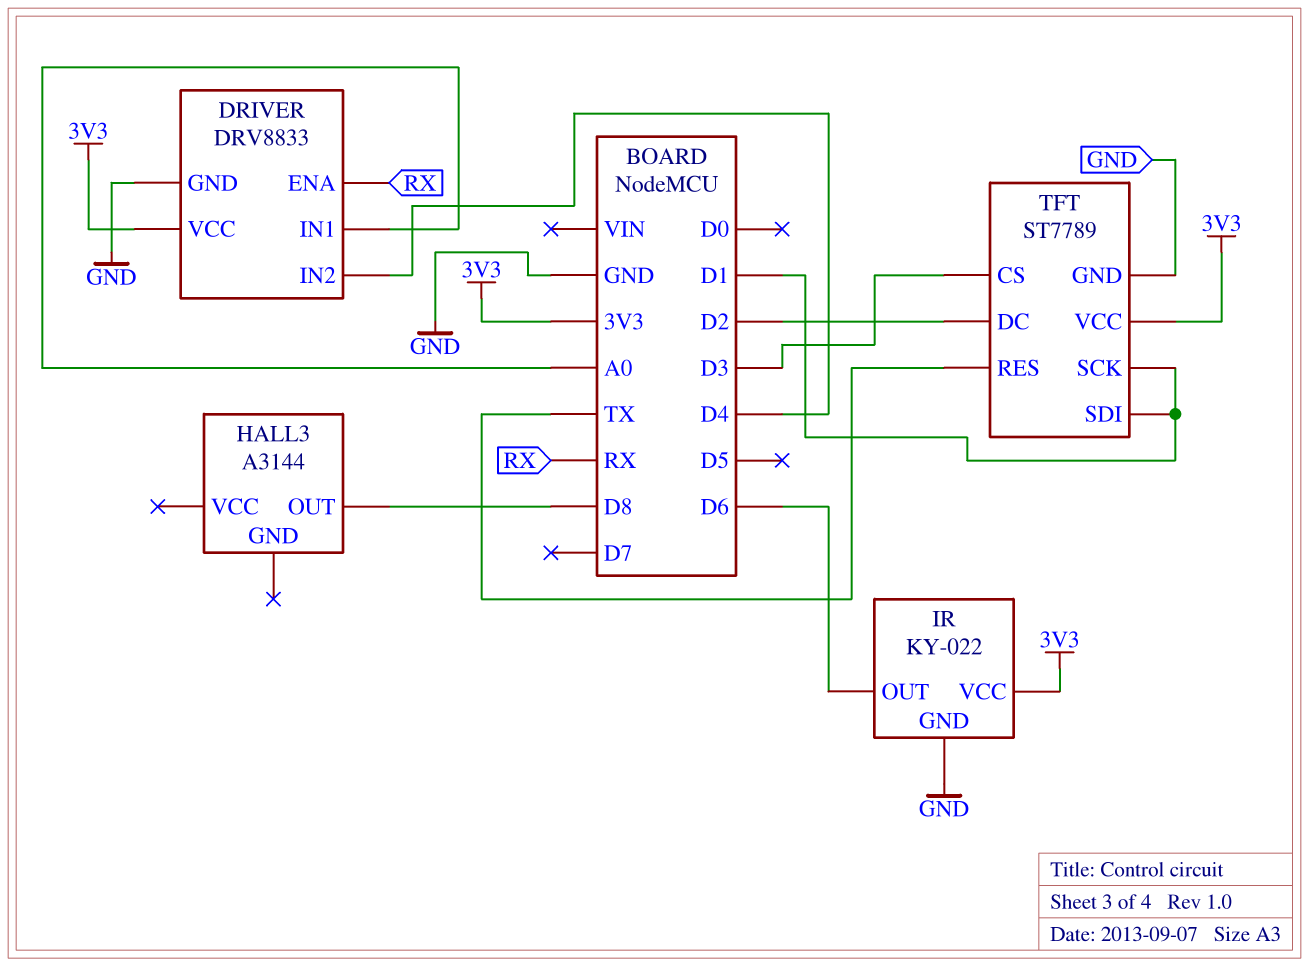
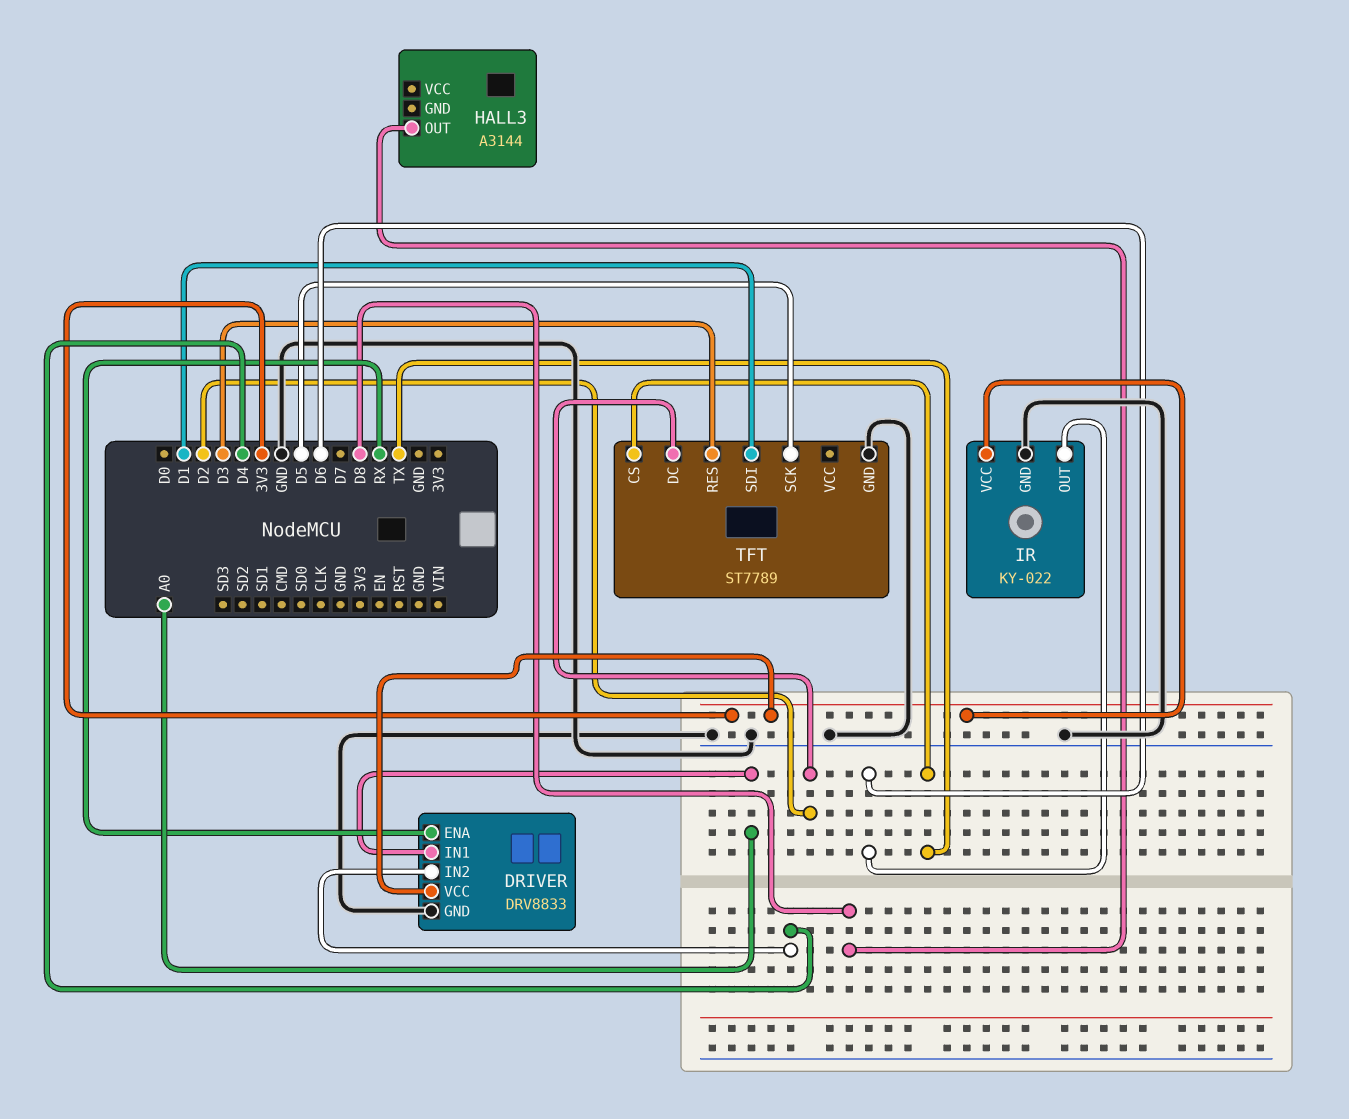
TFT pin CS: D3 -> TX
TFT pin RES: TX -> D3
TFT pin SCK: D1 -> D5
TFT pin VCC: 3V3 -> none

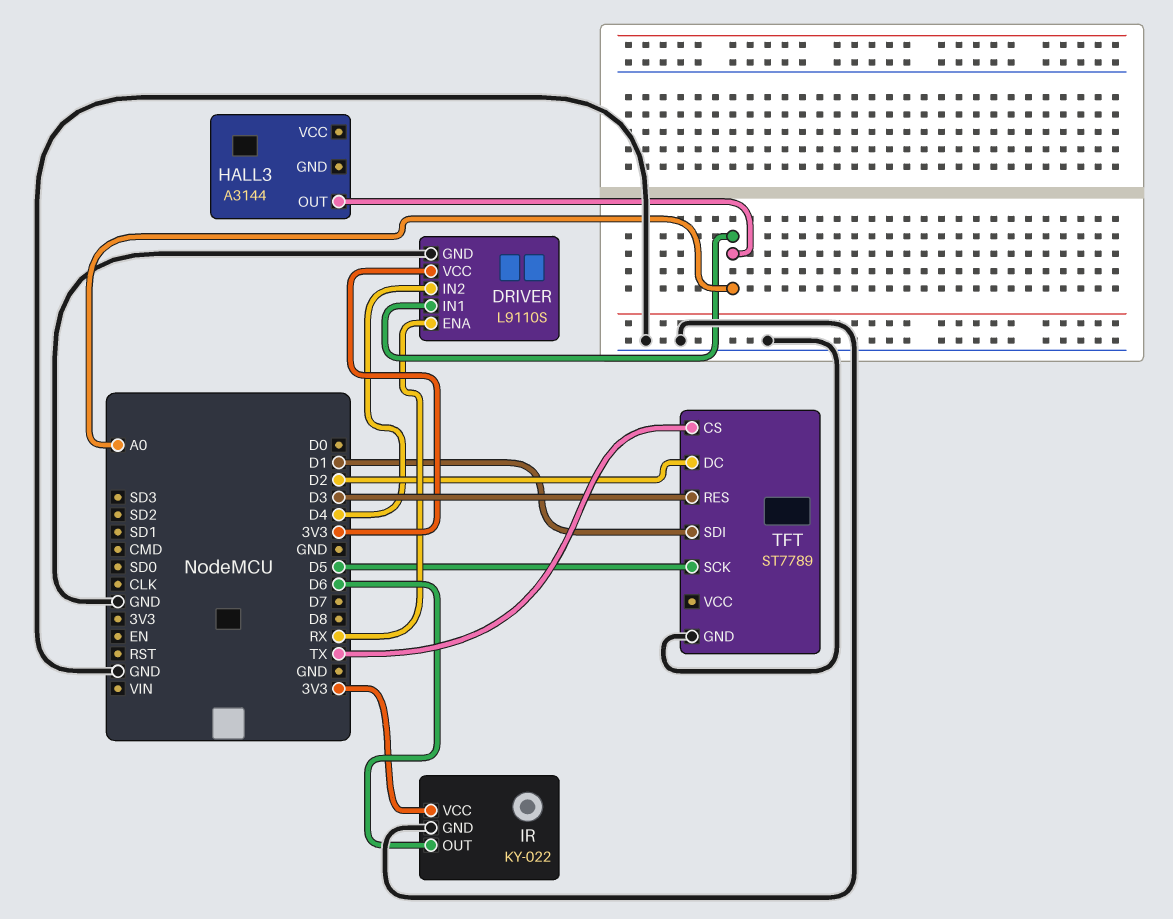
DRIVER: DRV8833 -> L9110S
HALL3 pin OUT: D8 -> A0

